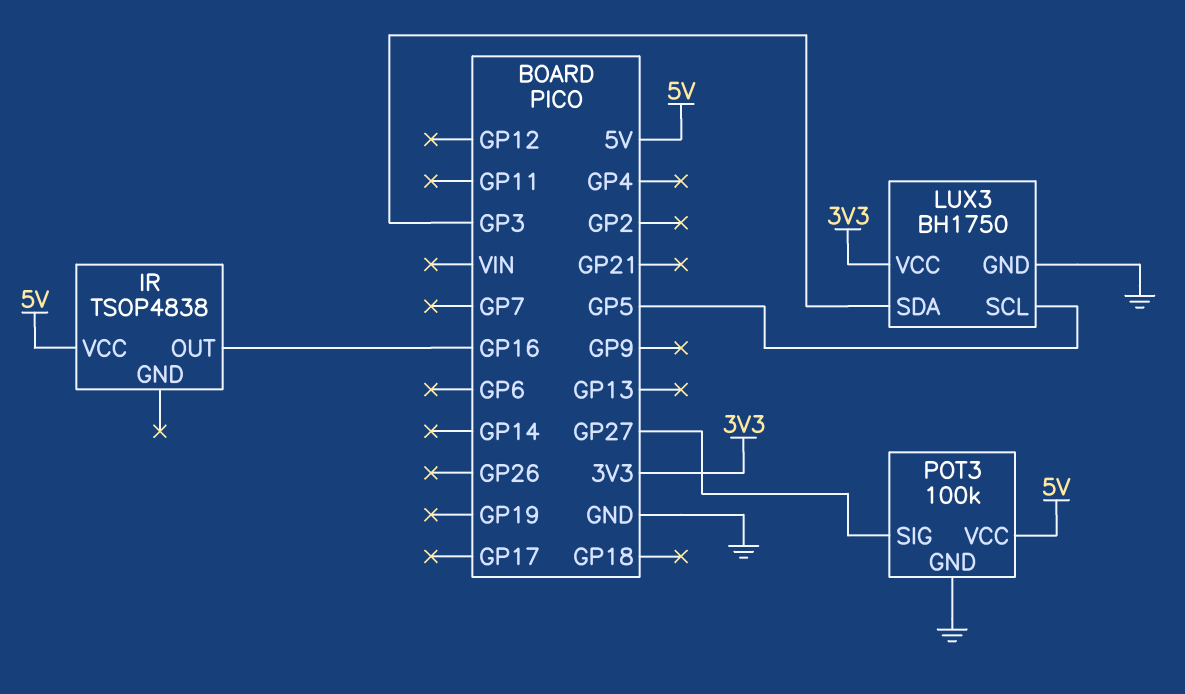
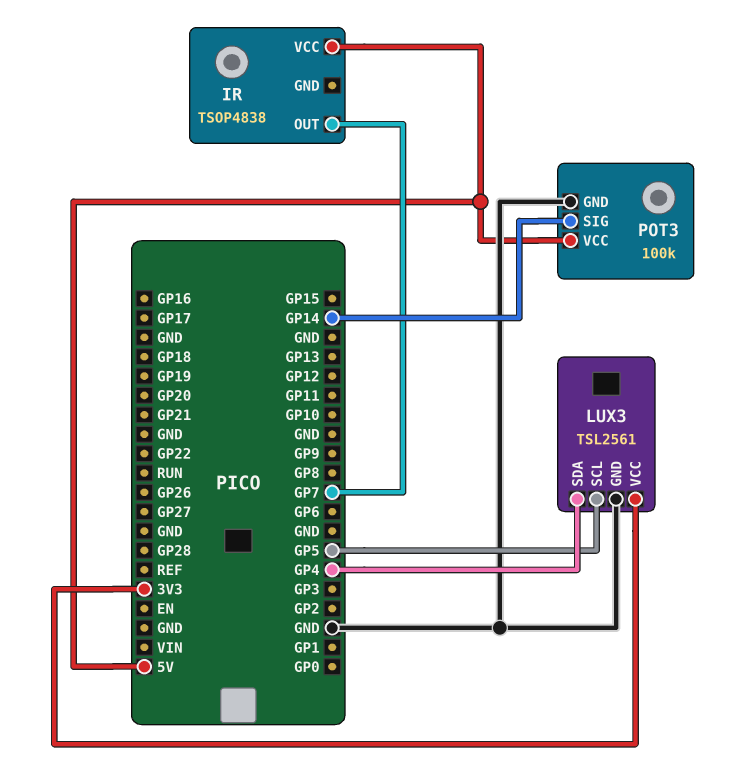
IR pin OUT: GP16 -> GP7
LUX3: BH1750 -> TSL2561
LUX3 pin SDA: GP3 -> GP4
POT3 pin SIG: GP27 -> GP14

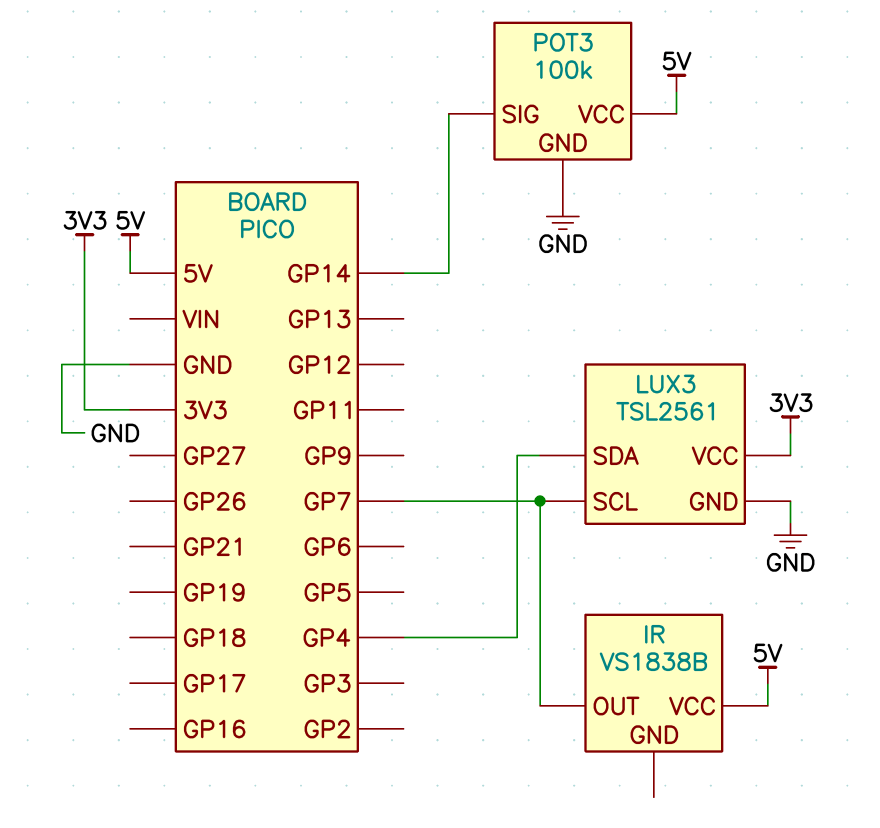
IR: TSOP4838 -> VS1838B
LUX3 pin SCL: GP5 -> GP7

